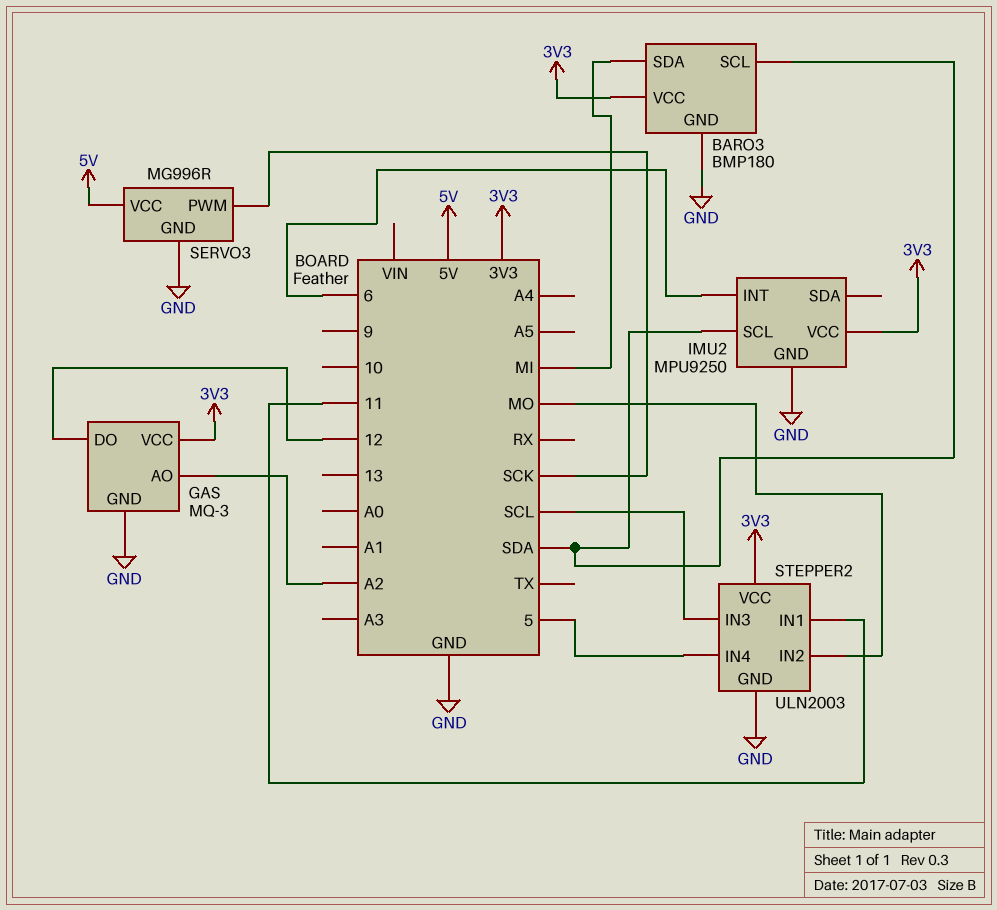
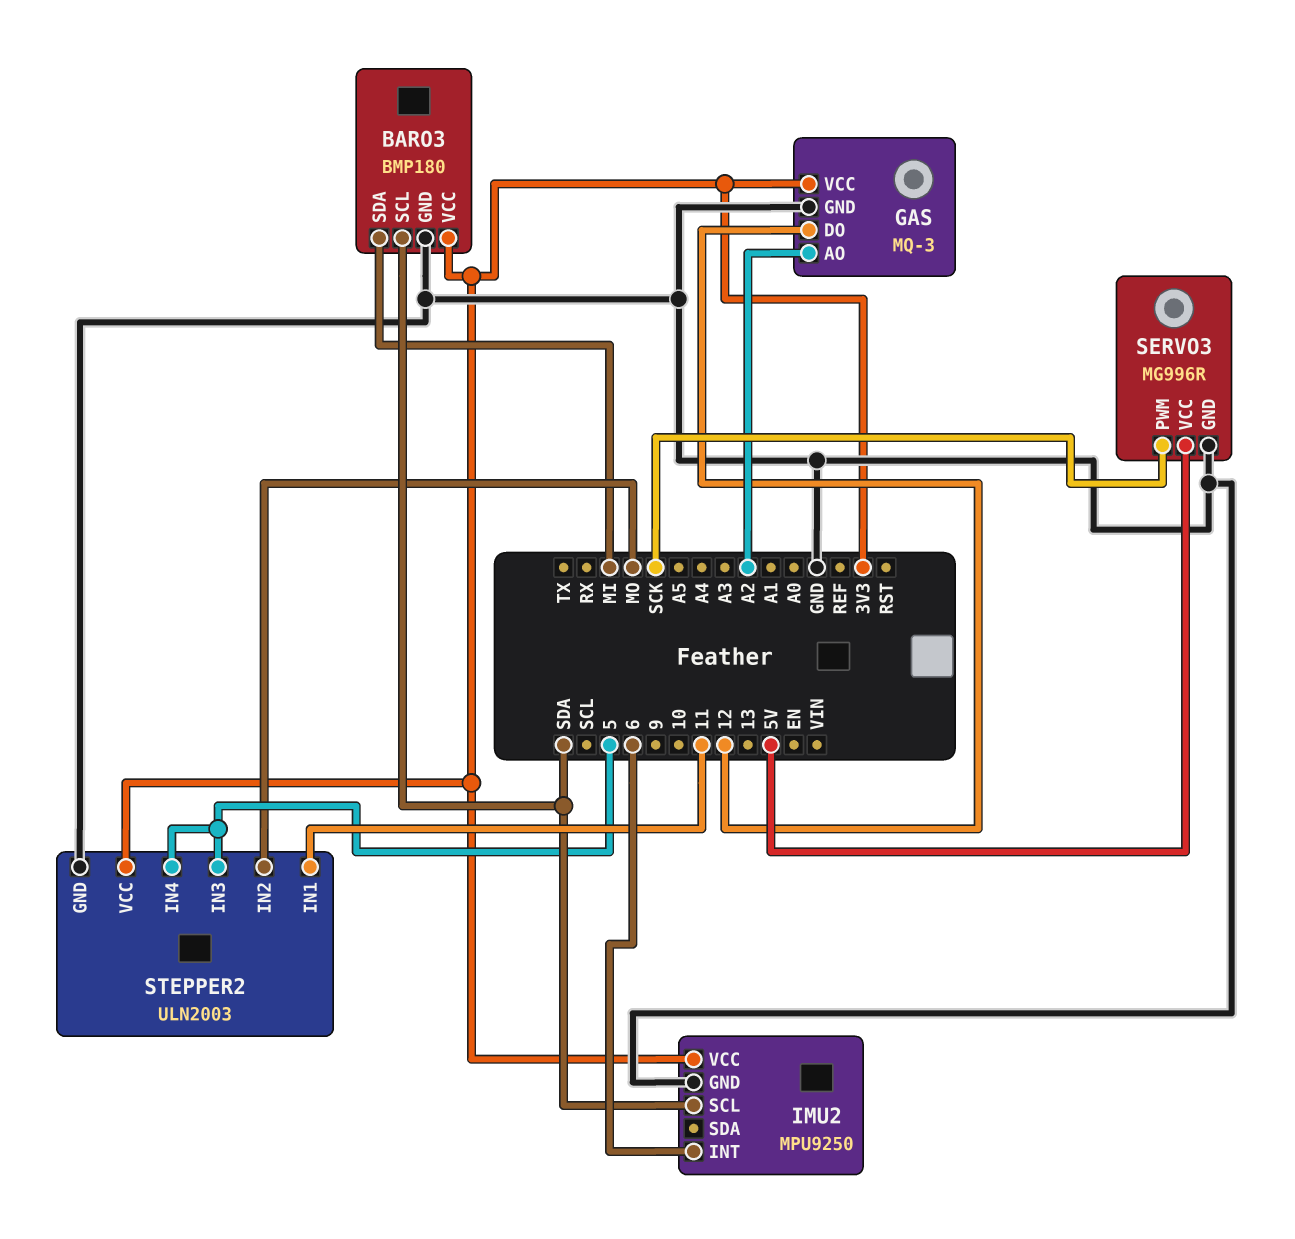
STEPPER2 pin IN3: SCL -> 5

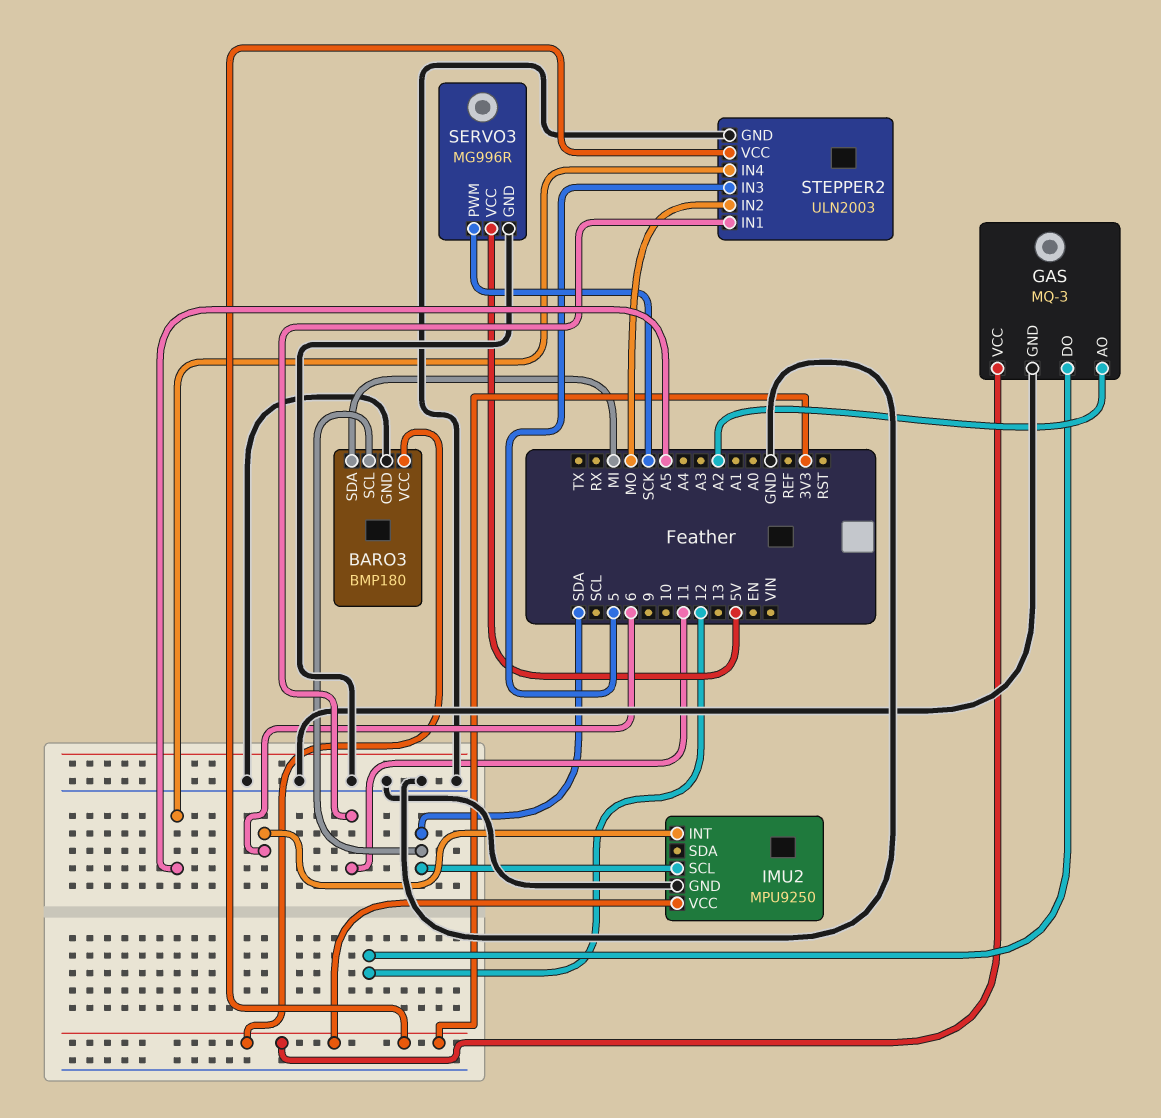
STEPPER2 pin IN4: 5 -> A5

